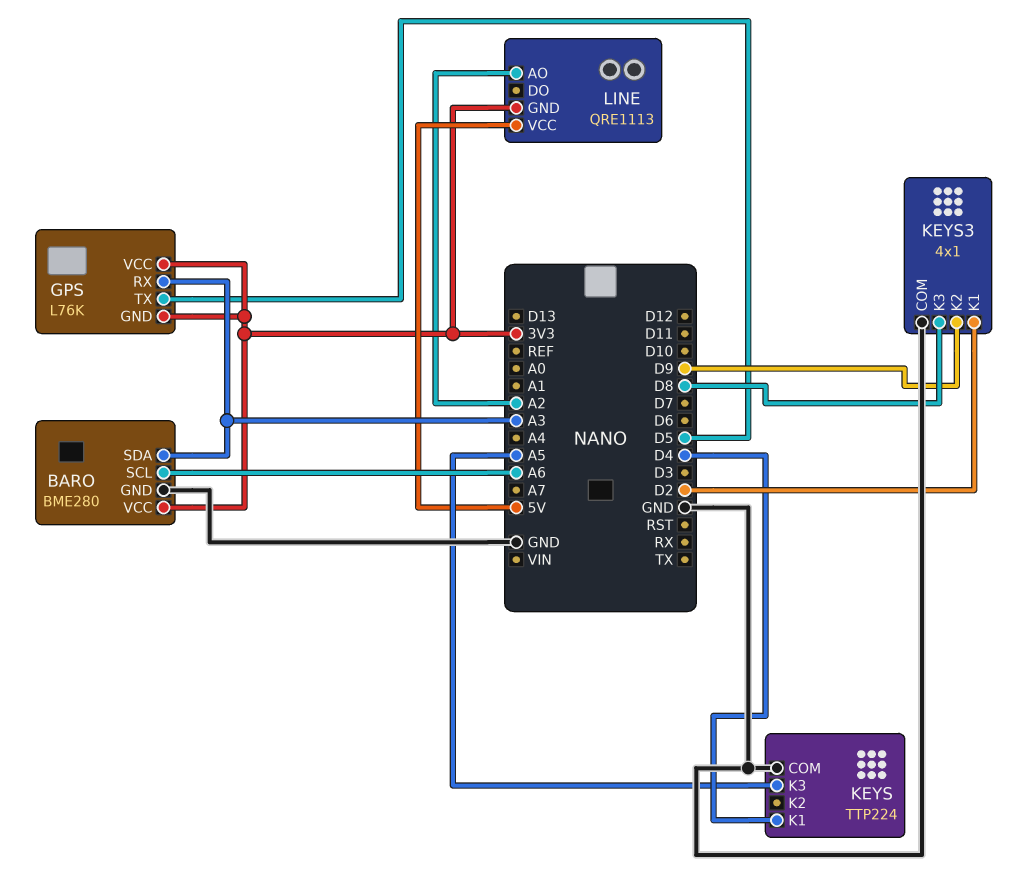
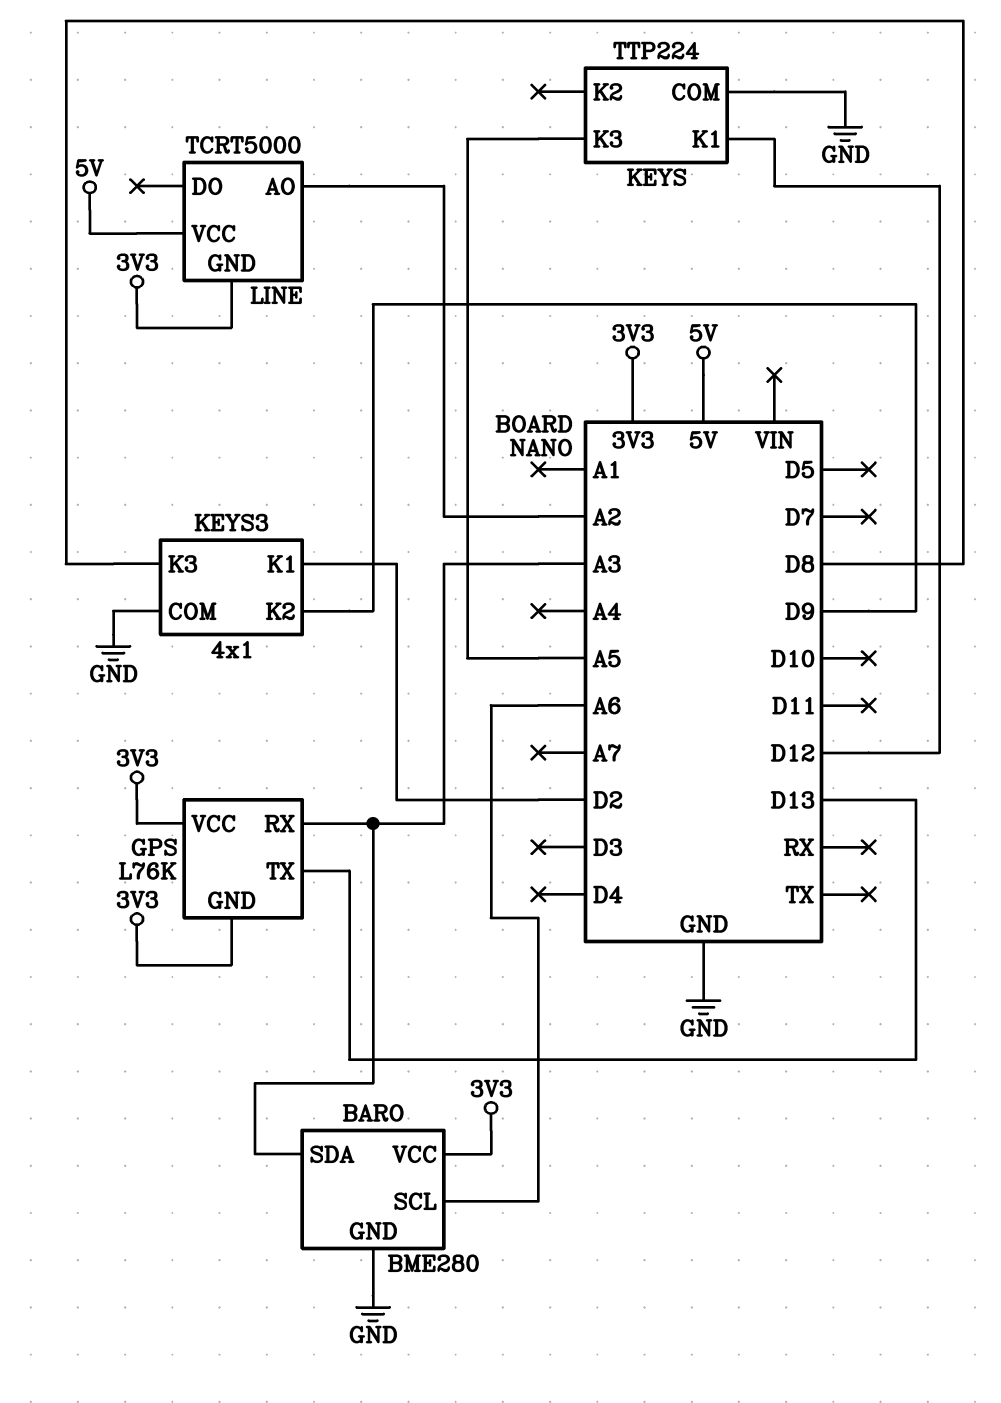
GPS pin TX: D5 -> D13
KEYS pin K1: D4 -> D12
LINE: QRE1113 -> TCRT5000

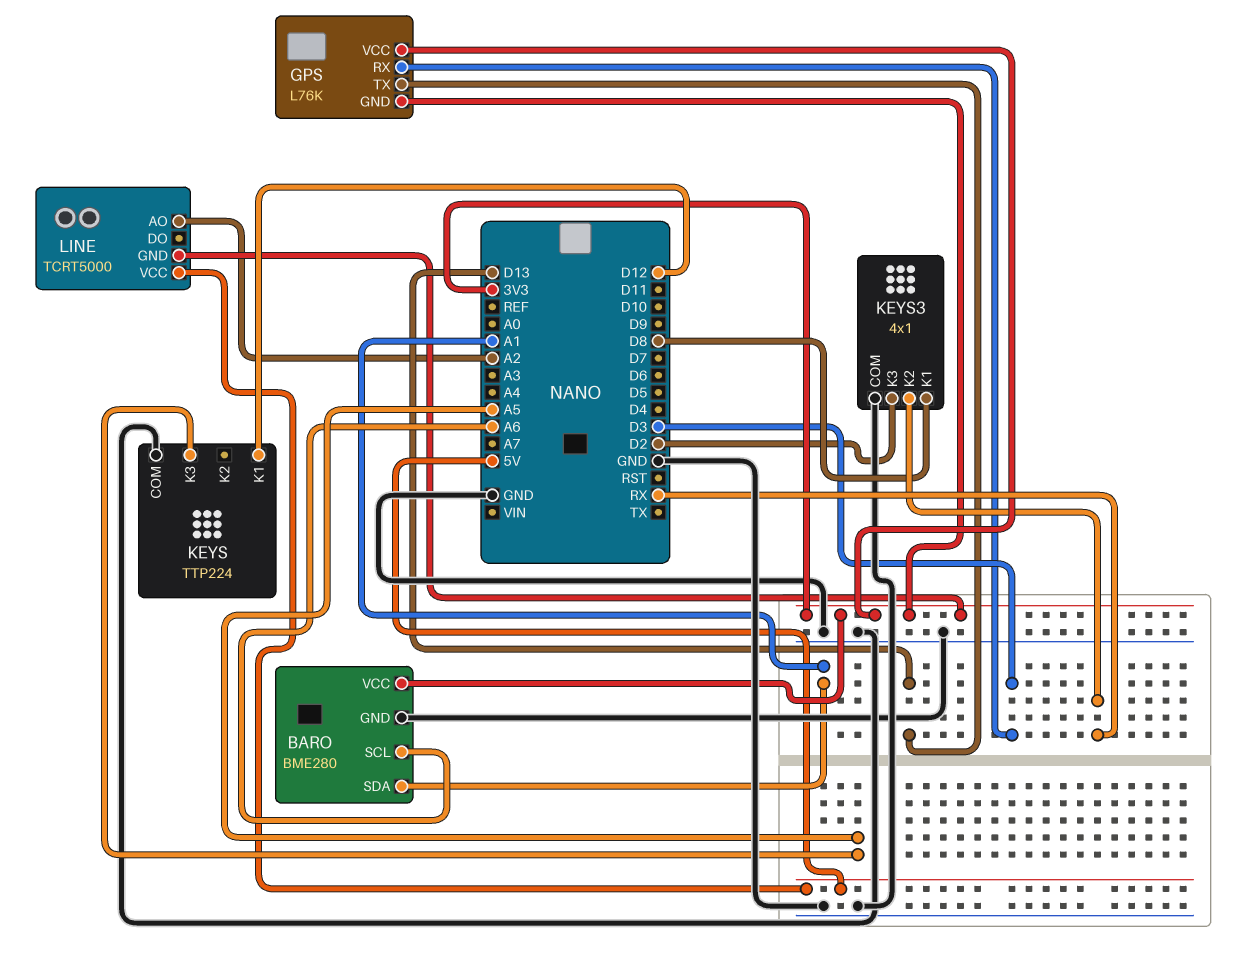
BARO pin SDA: A3 -> A1
GPS pin RX: A3 -> D3
KEYS3 pin K1: D2 -> D8
KEYS3 pin K2: D9 -> RX
KEYS3 pin K3: D8 -> D2

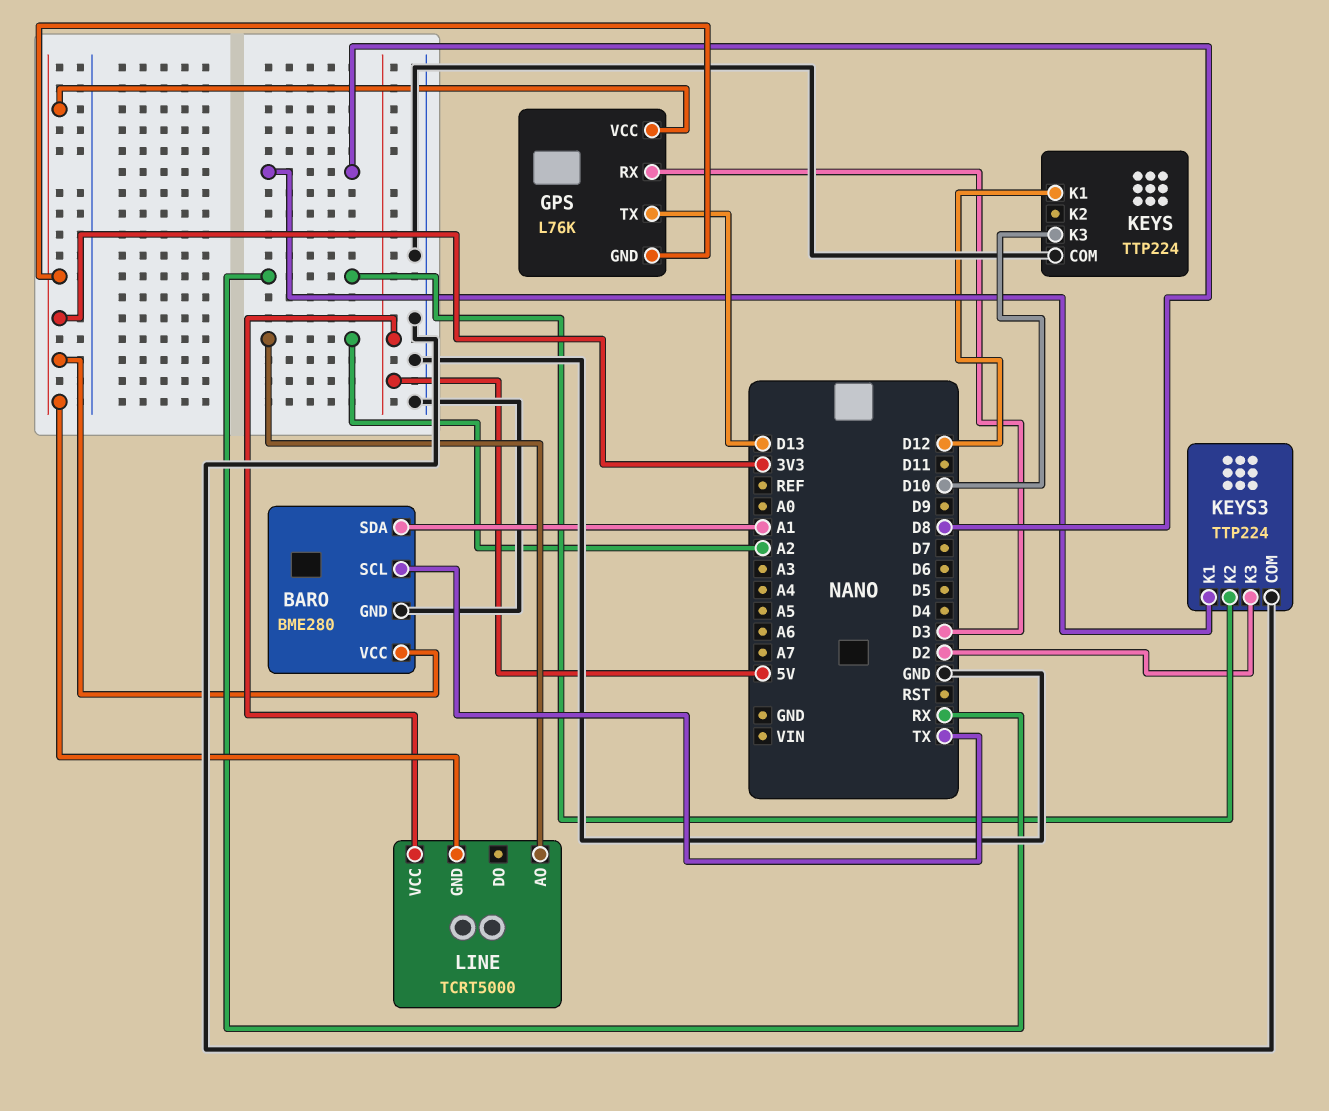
BARO pin SCL: A6 -> TX
KEYS pin K3: A5 -> D10
KEYS3: 4x1 -> TTP224

